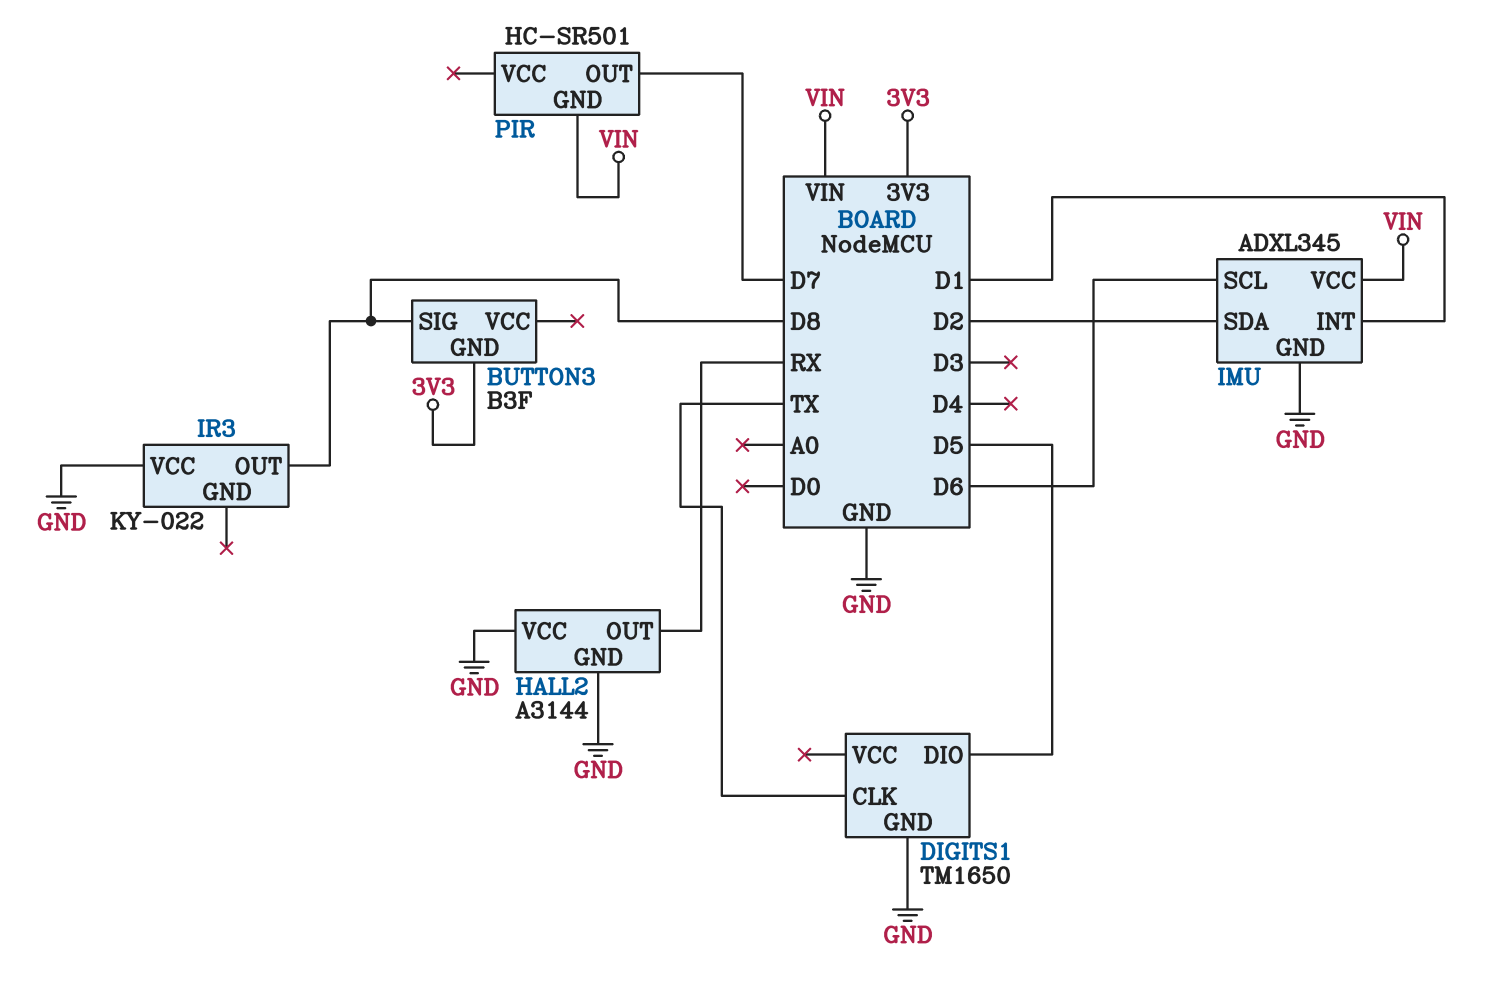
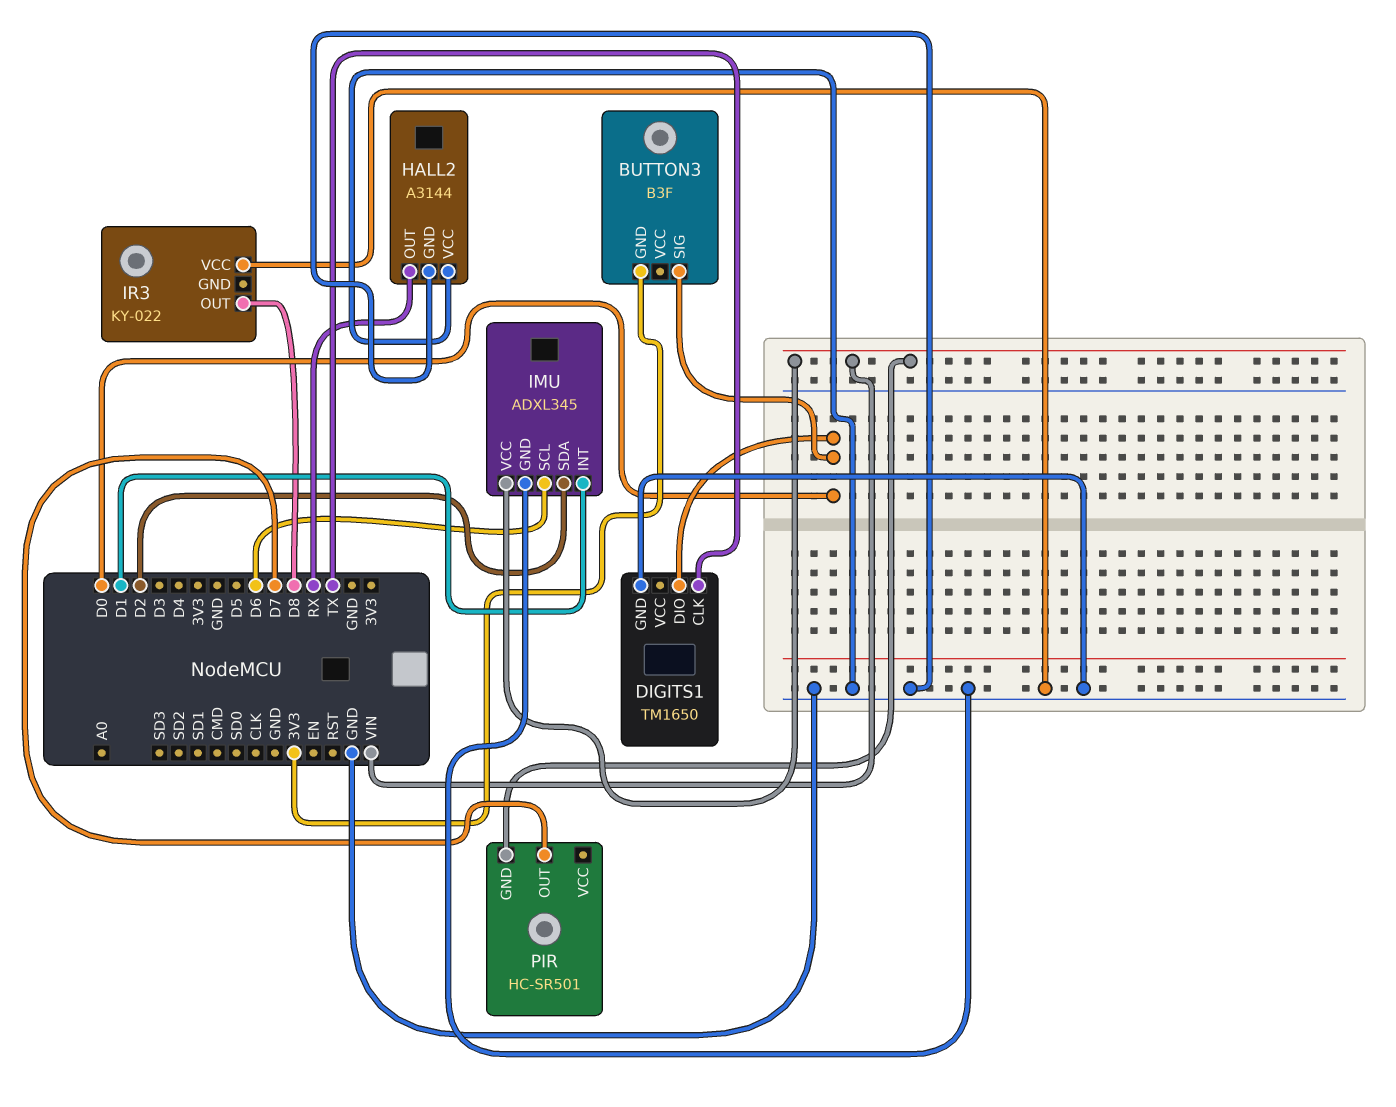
BUTTON3 pin SIG: D8 -> D0
DIGITS1 pin DIO: D5 -> D0

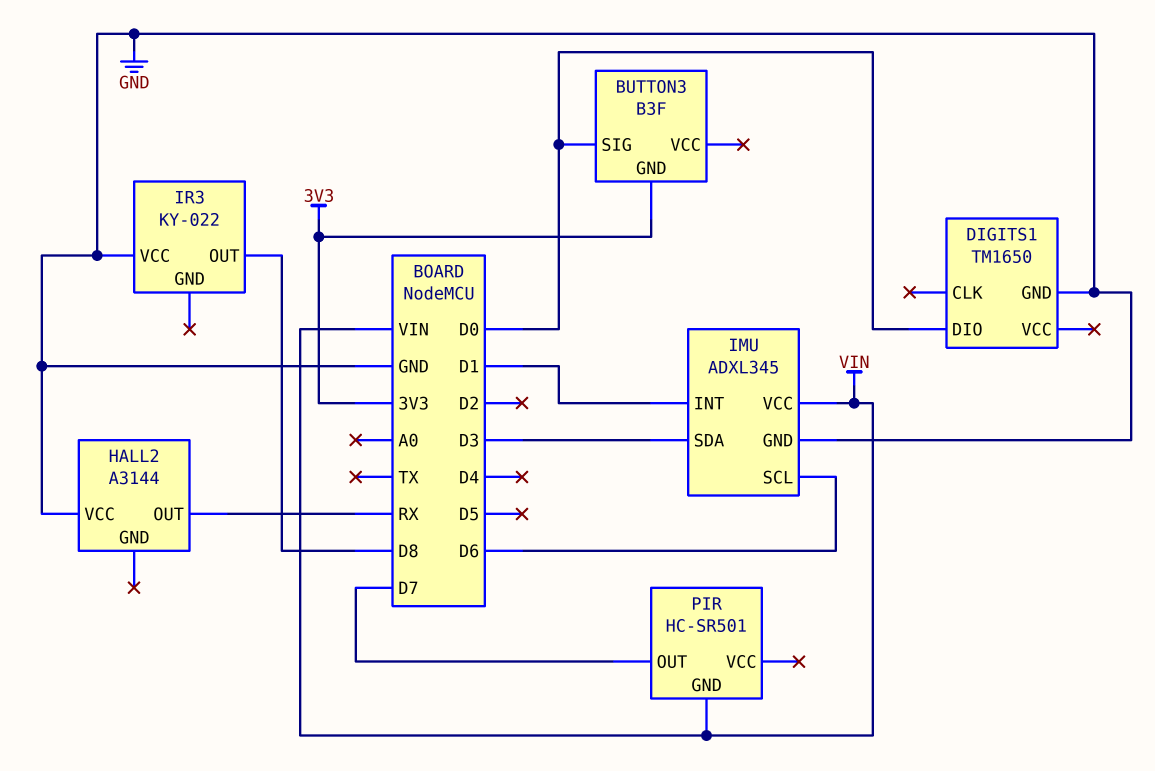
DIGITS1 pin CLK: TX -> none
HALL2 pin GND: GND -> none
IMU pin SDA: D2 -> D3

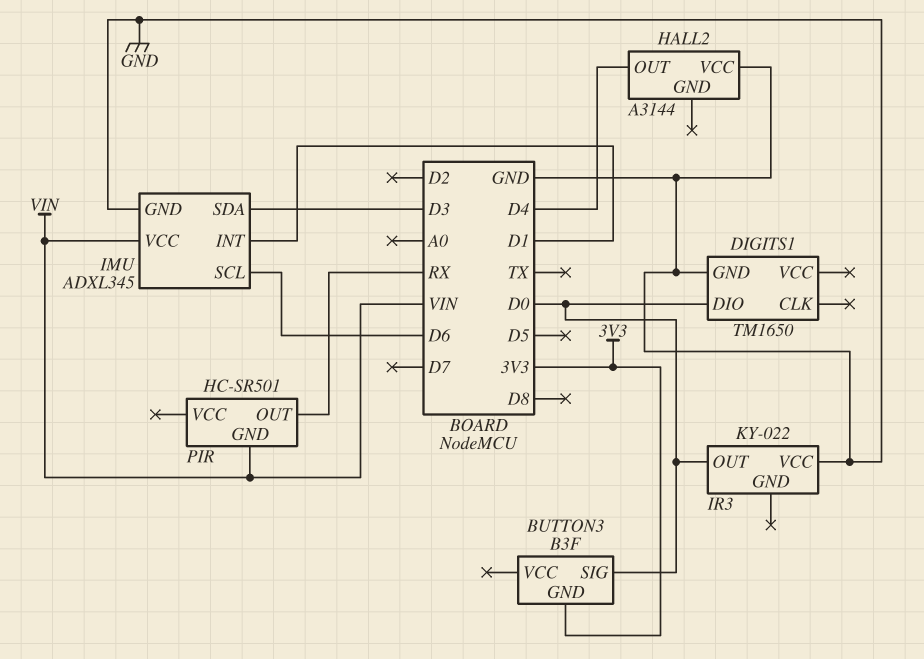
HALL2 pin OUT: RX -> D4
IR3 pin OUT: D8 -> D0
PIR pin OUT: D7 -> RX

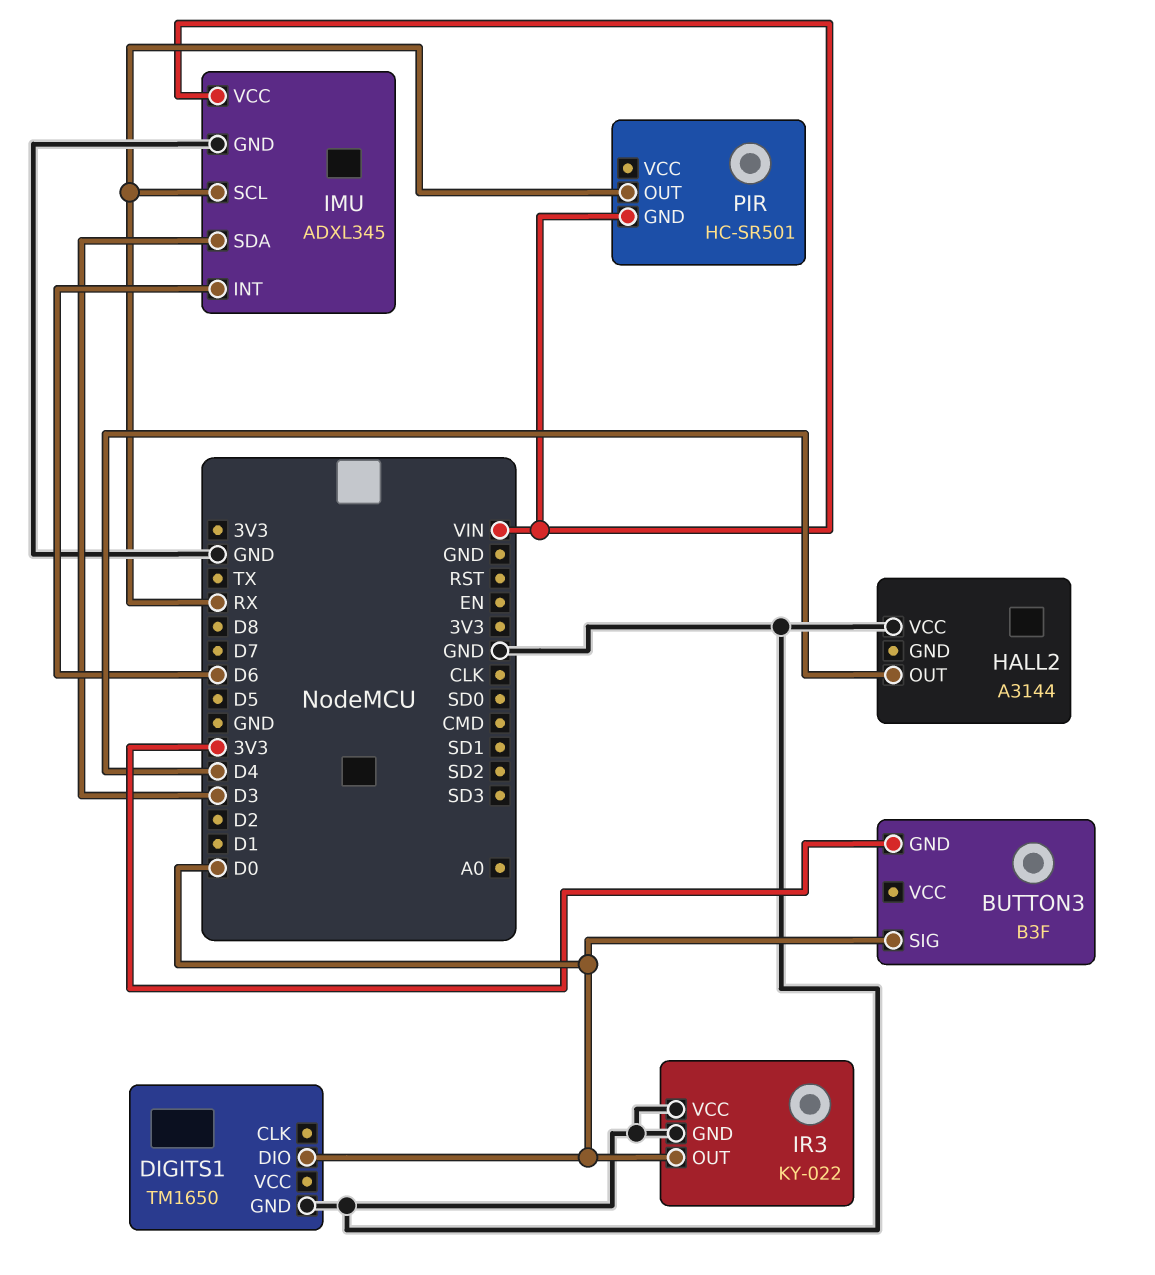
IMU pin INT: D1 -> D6
IMU pin SCL: D6 -> RX
IR3 pin GND: none -> GND

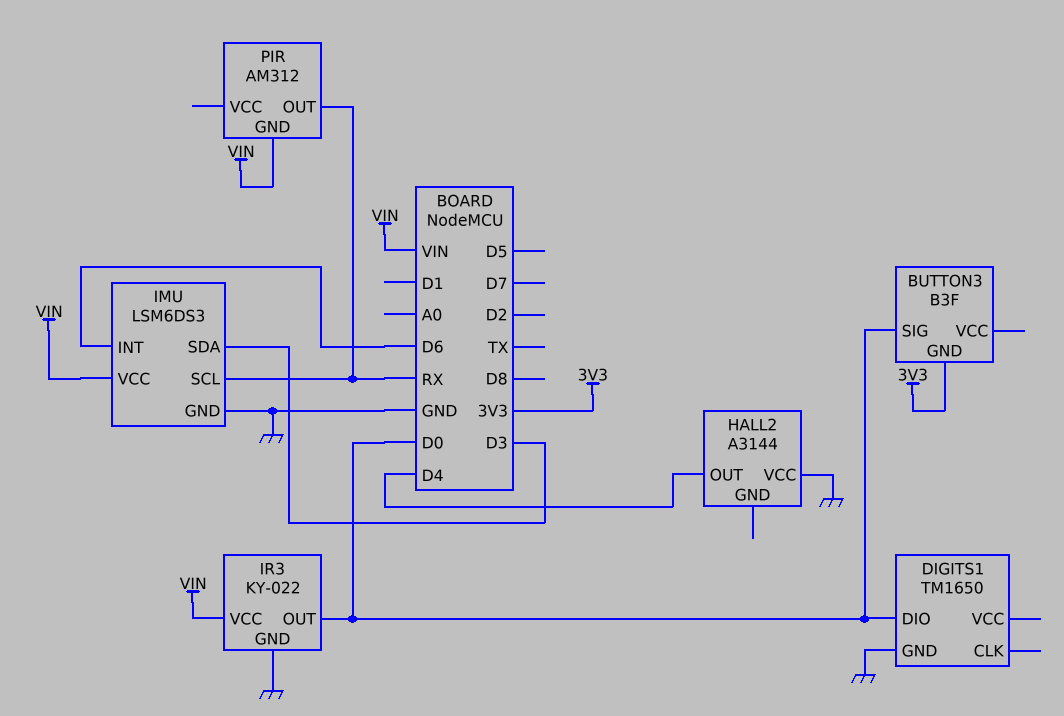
IMU: ADXL345 -> LSM6DS3
IR3 pin VCC: GND -> VIN
PIR: HC-SR501 -> AM312

